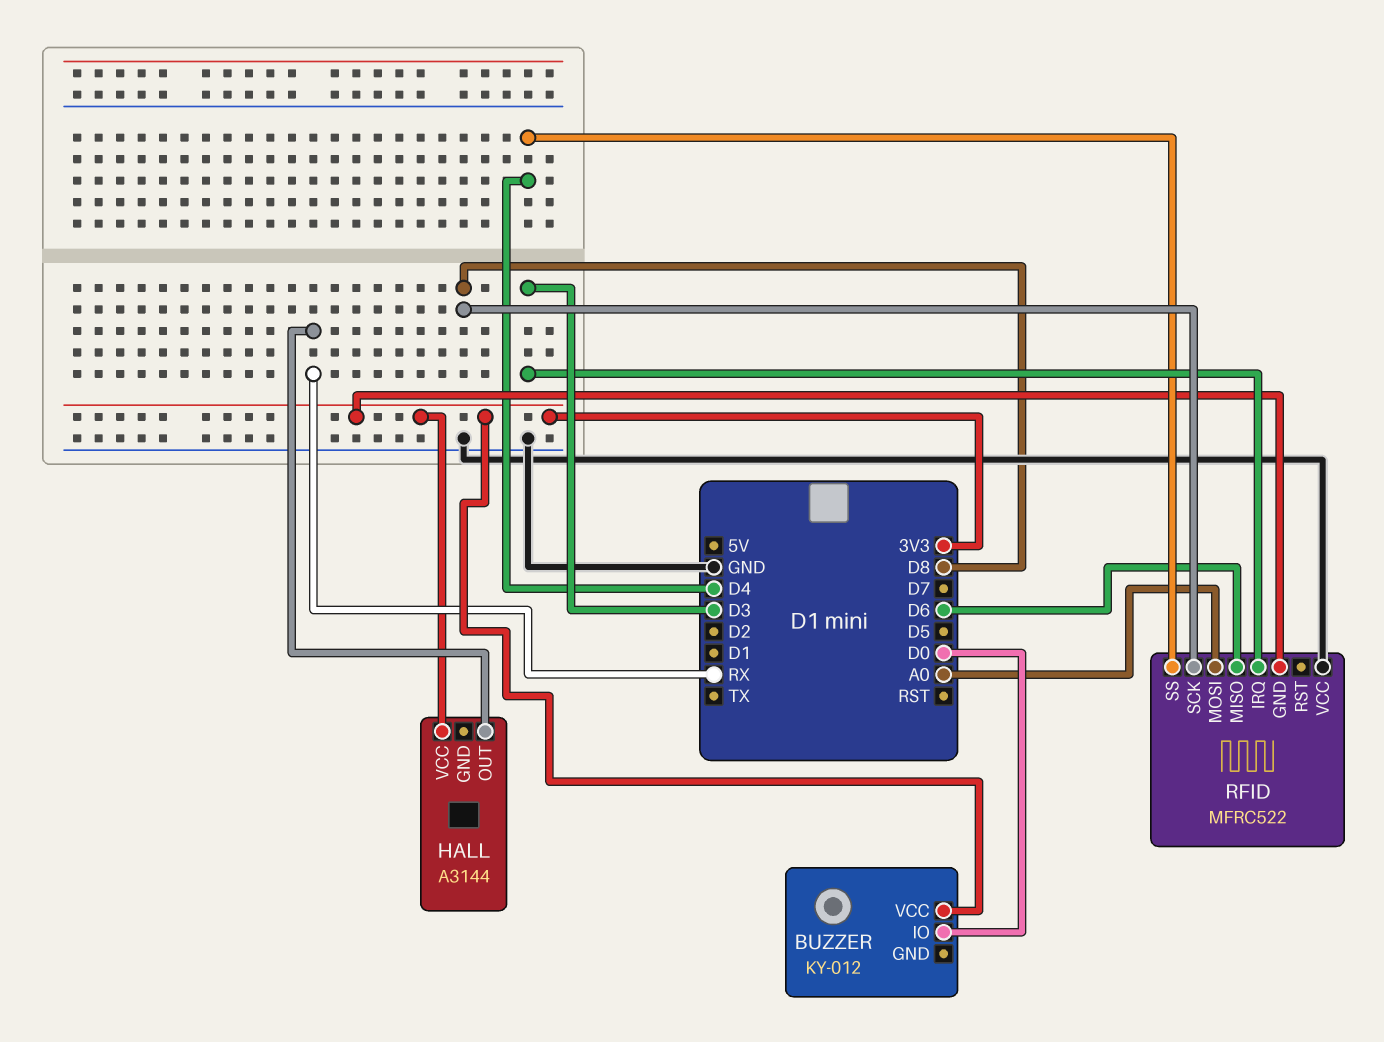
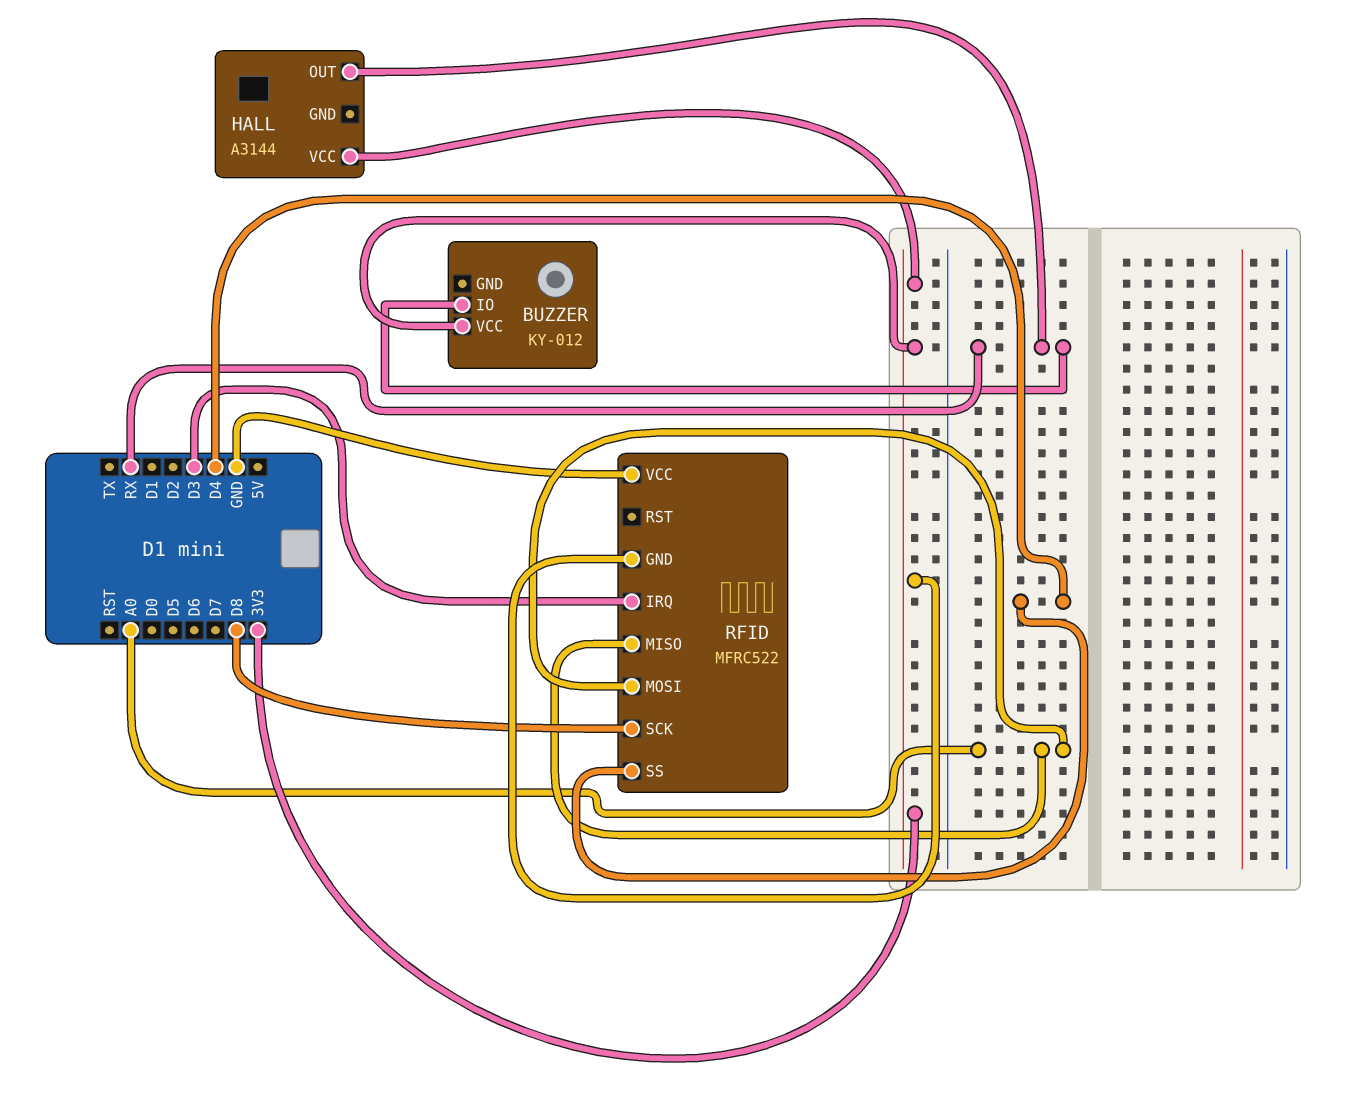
BUZZER pin IO: D0 -> RX
RFID pin MISO: D6 -> A0

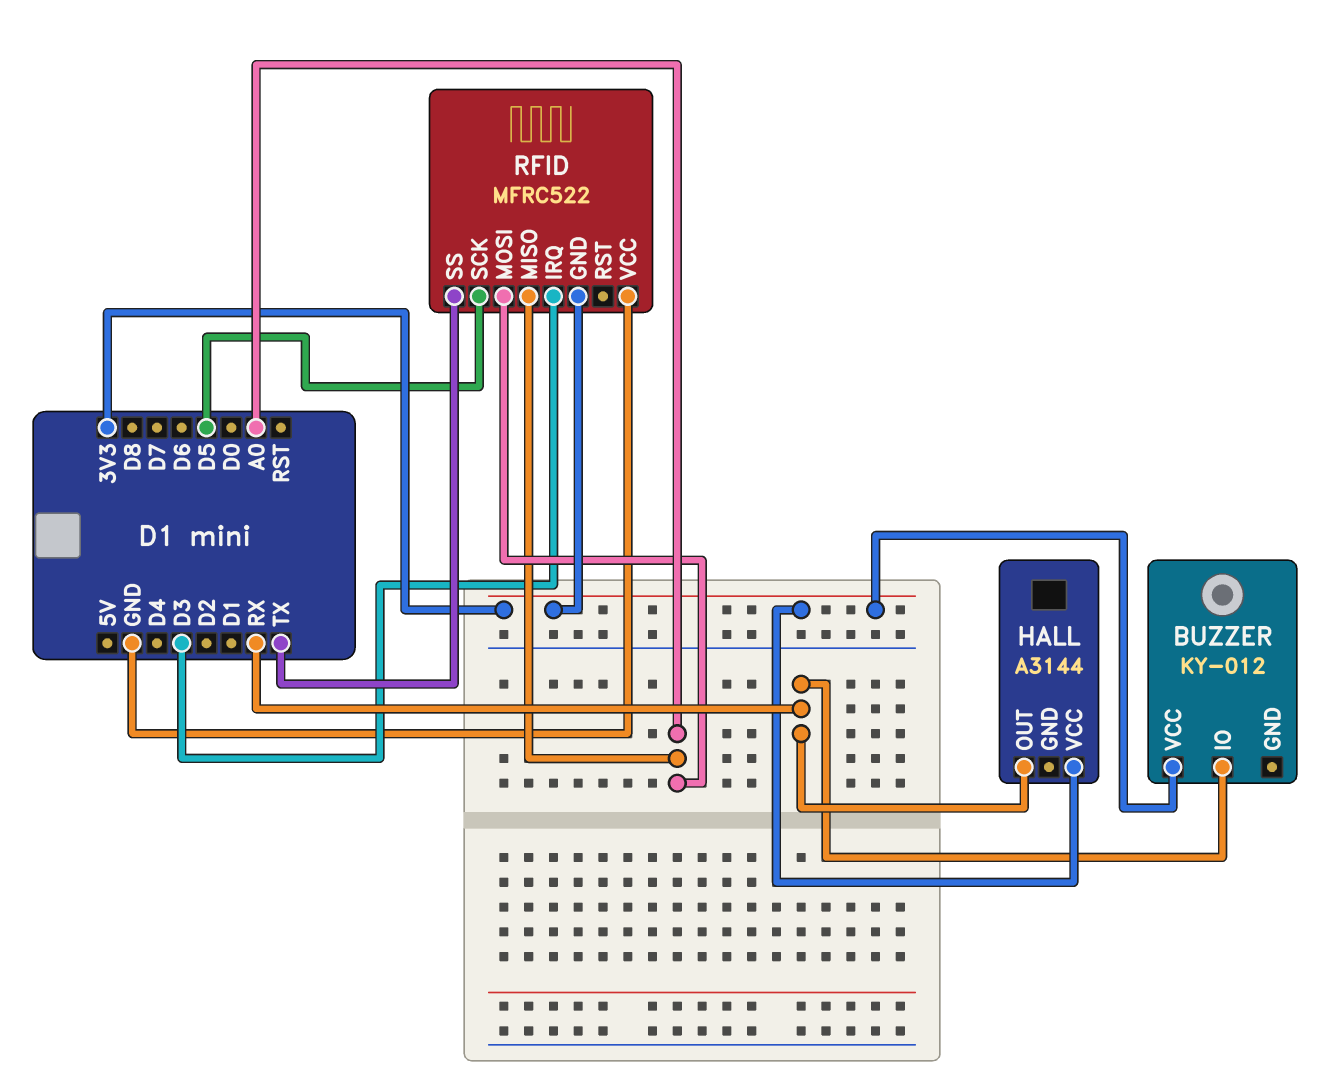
RFID pin SCK: D8 -> D5
RFID pin SS: D4 -> TX

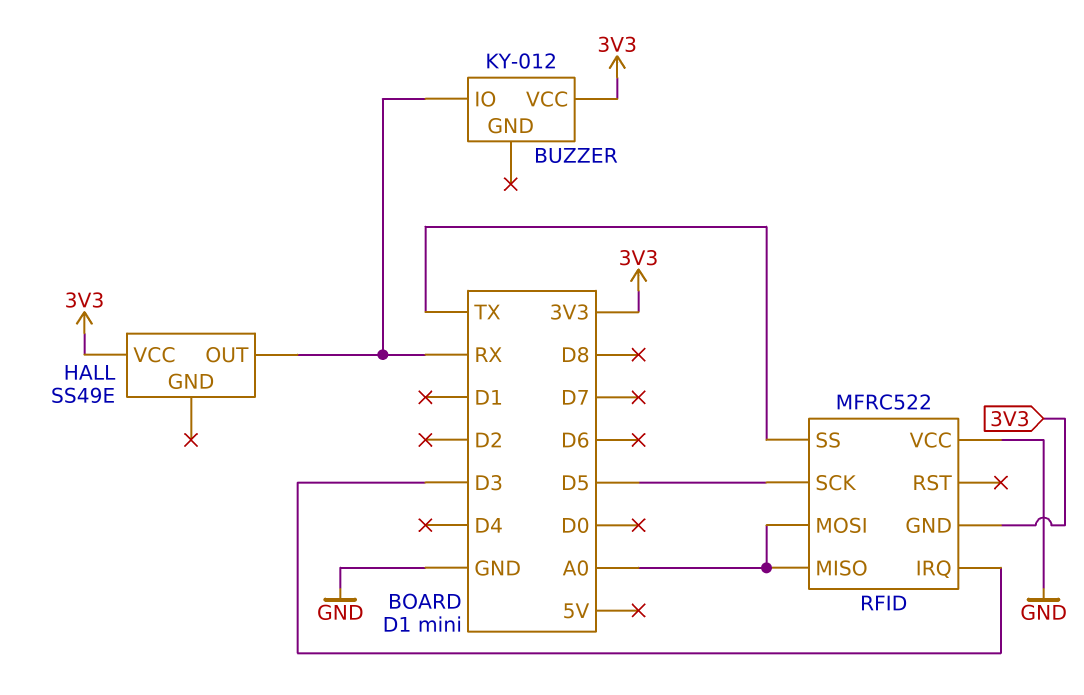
HALL: A3144 -> SS49E

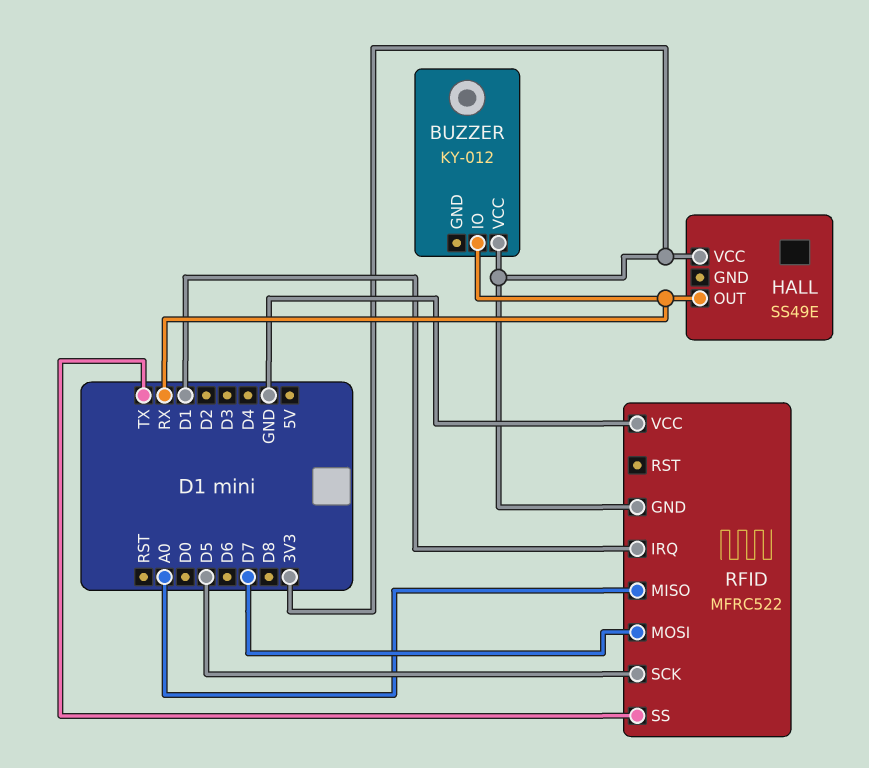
RFID pin IRQ: D3 -> D1
RFID pin MOSI: A0 -> D7

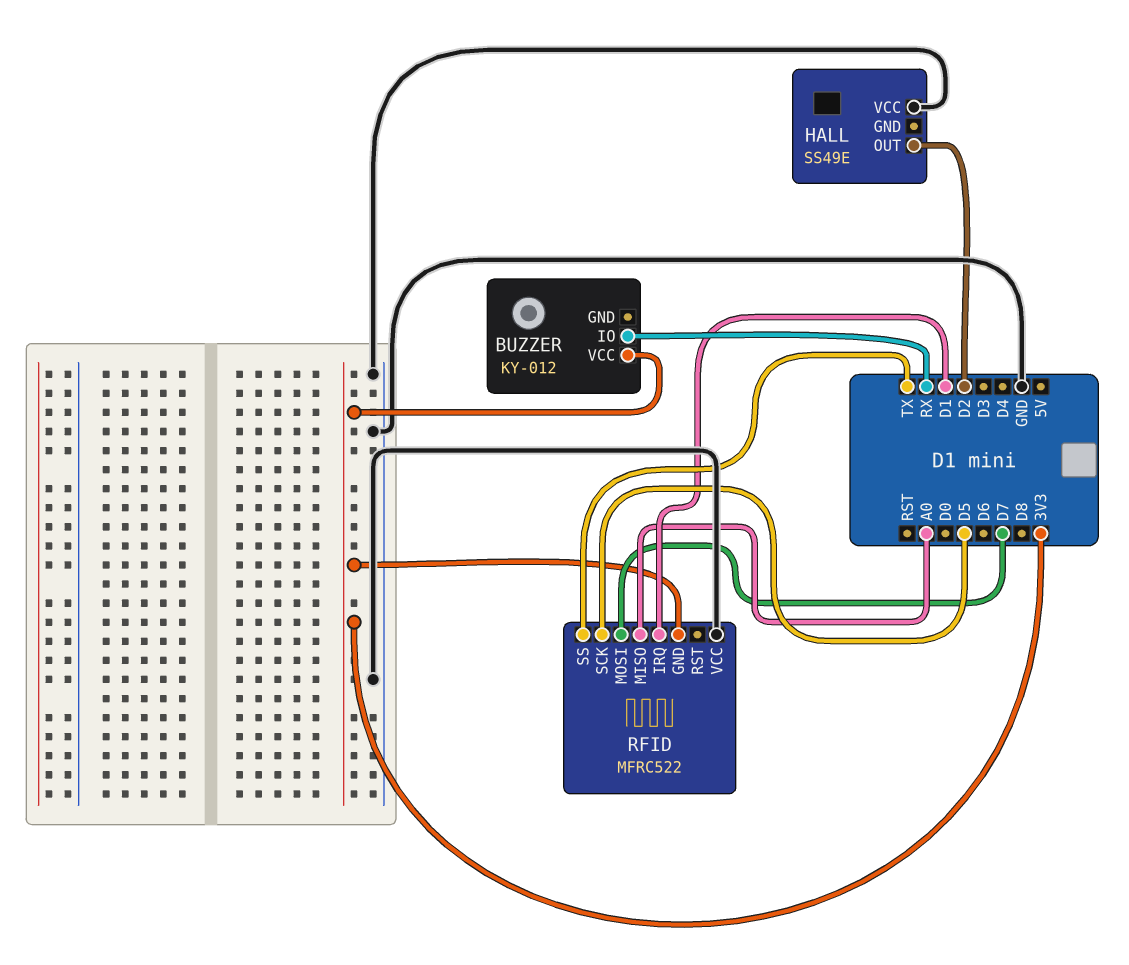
HALL pin OUT: RX -> D2
HALL pin VCC: 3V3 -> GND

